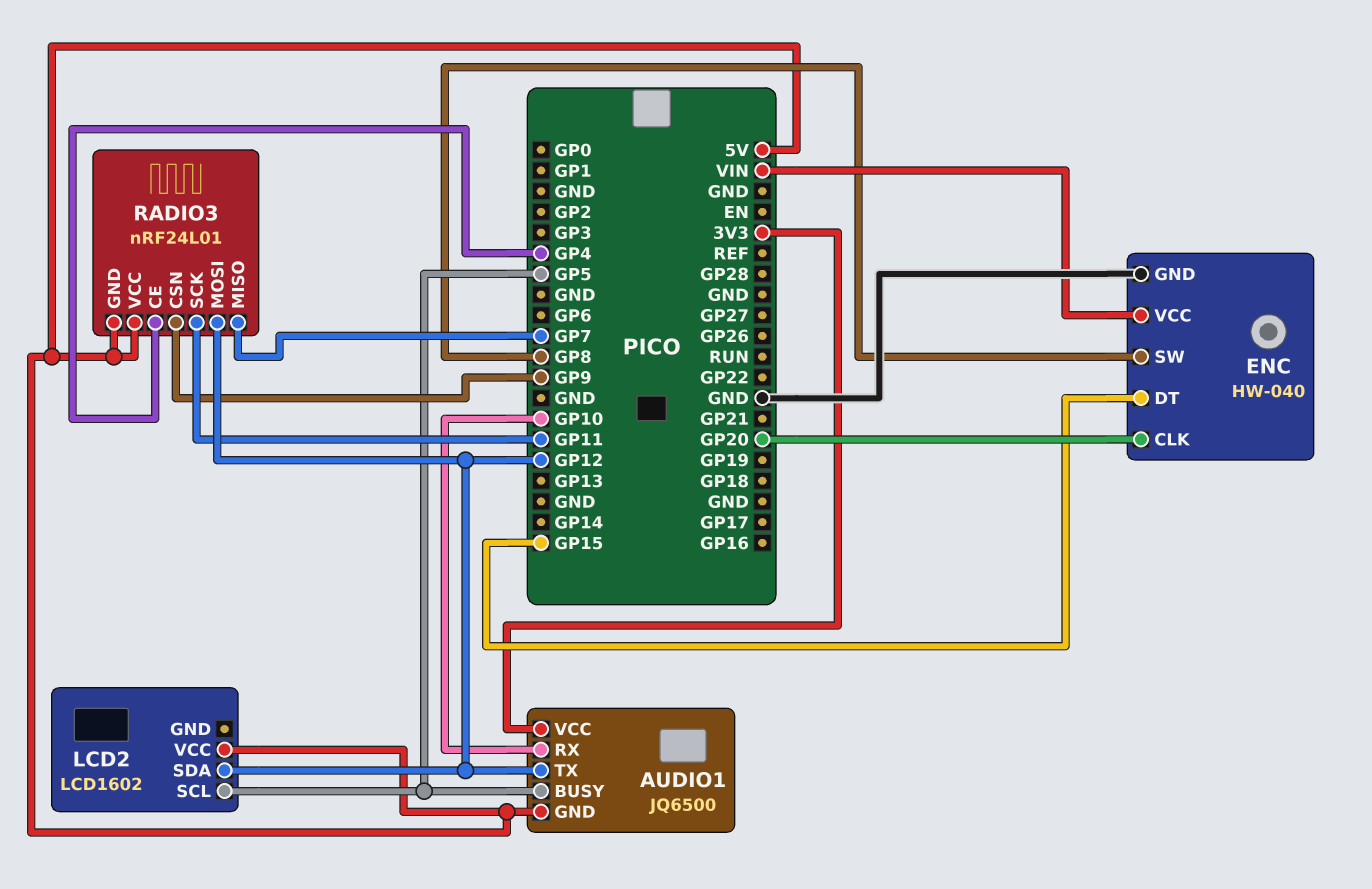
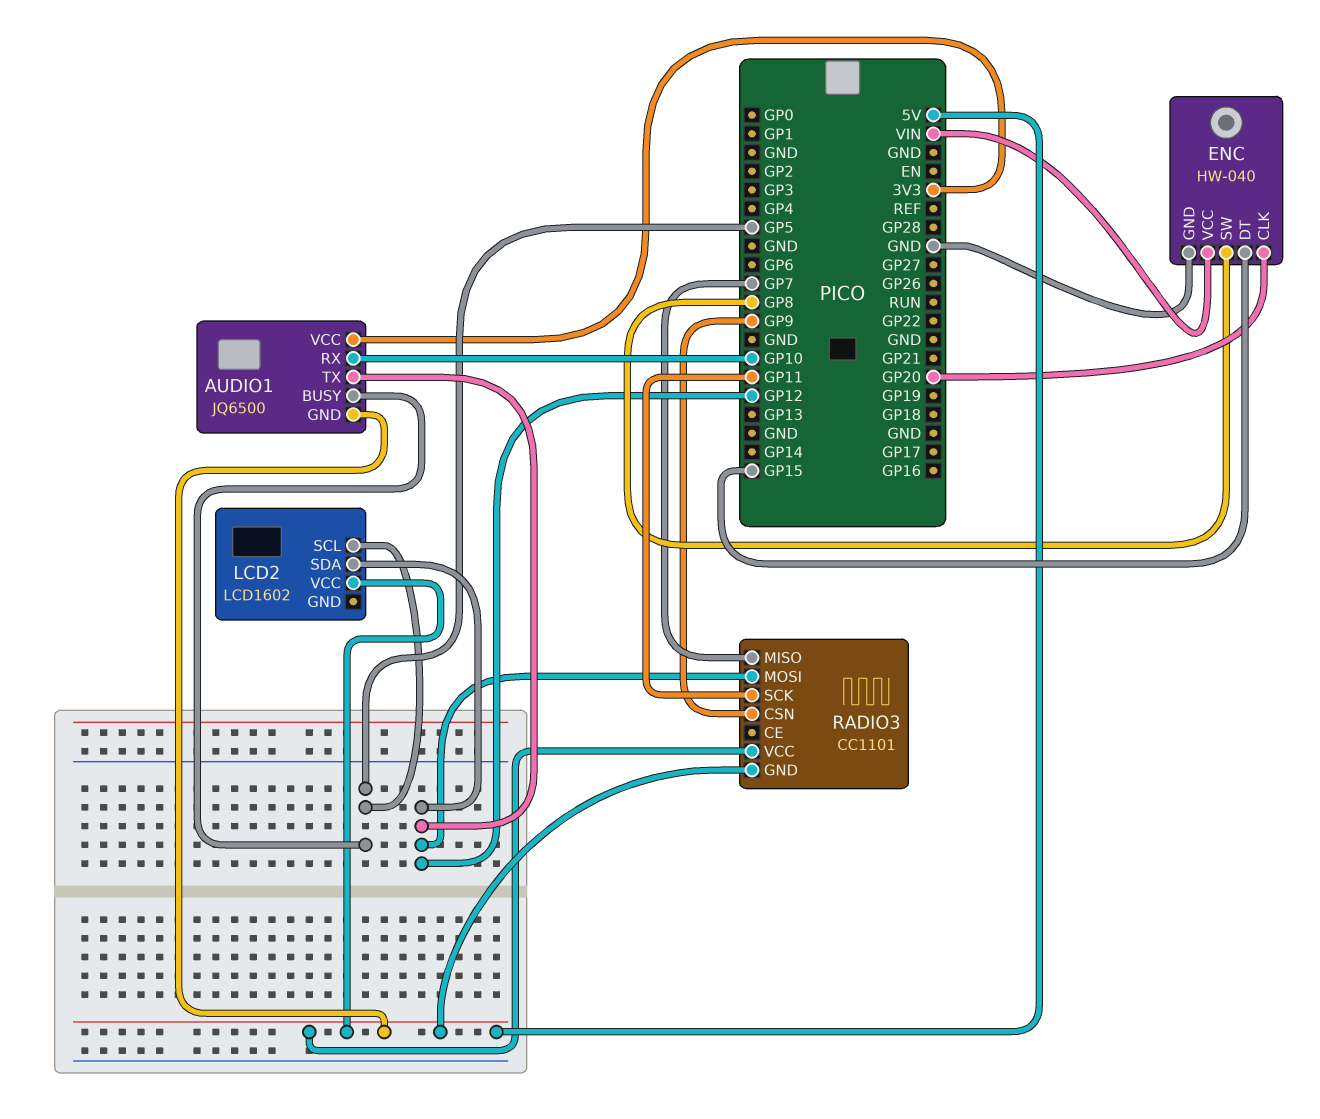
RADIO3: nRF24L01 -> CC1101
RADIO3 pin CE: GP4 -> none

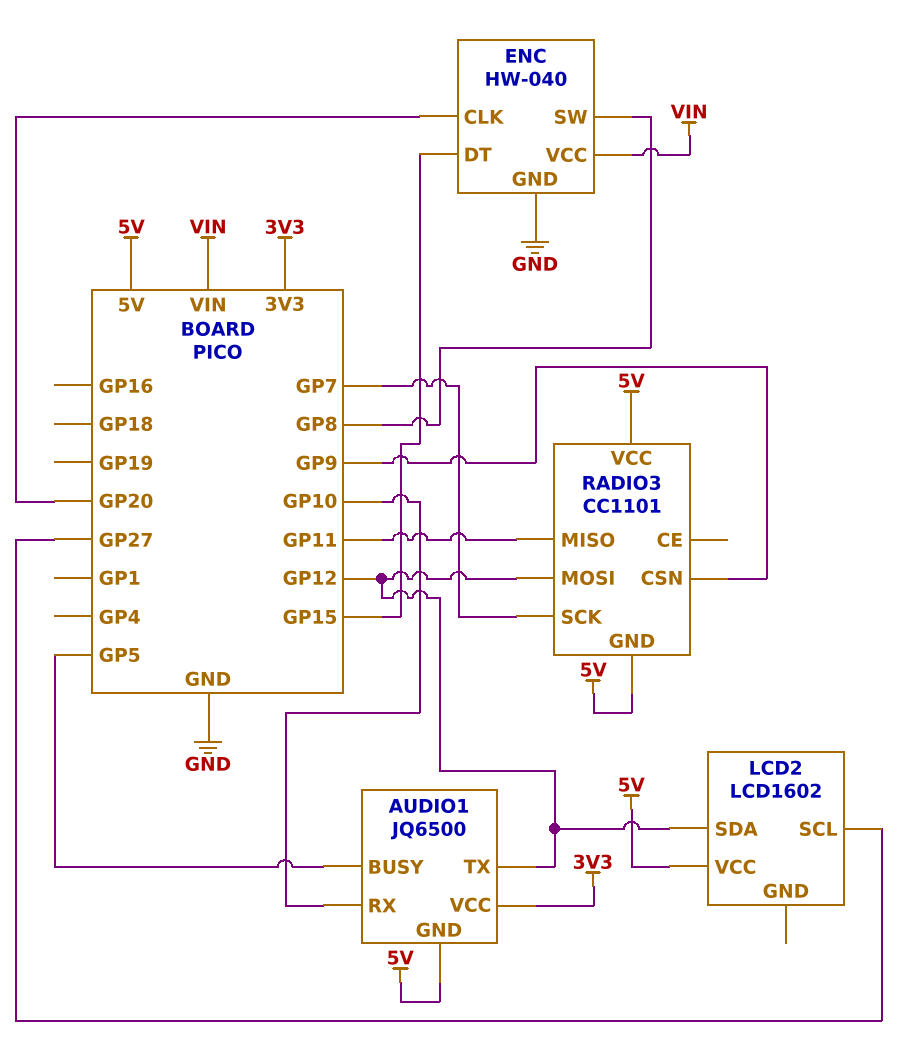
LCD2 pin SCL: GP5 -> GP27
RADIO3 pin MISO: GP7 -> GP11
RADIO3 pin SCK: GP11 -> GP7

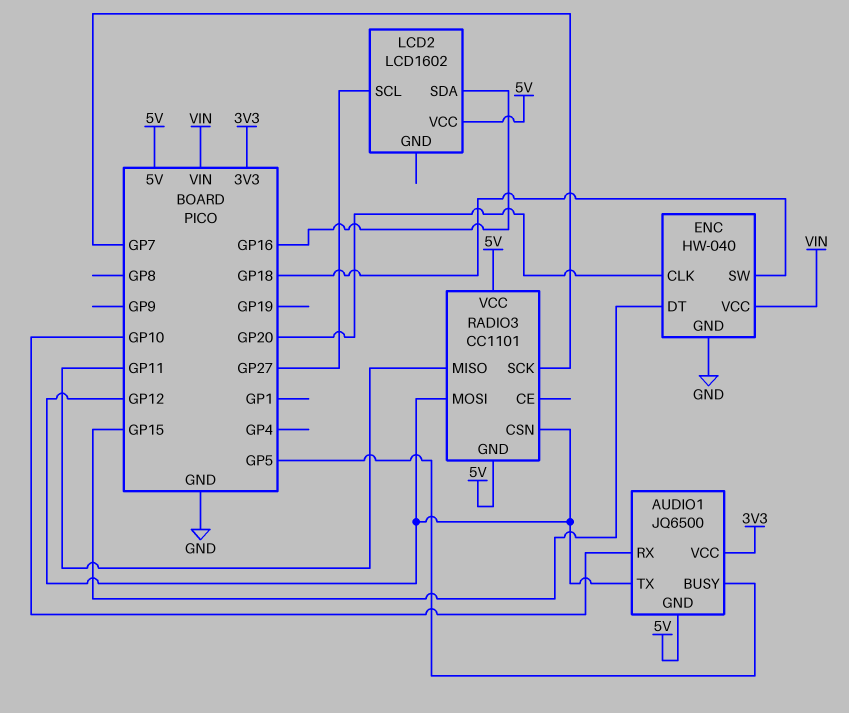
ENC pin SW: GP8 -> GP18
LCD2 pin SDA: GP12 -> GP16
RADIO3 pin CSN: GP9 -> GP12

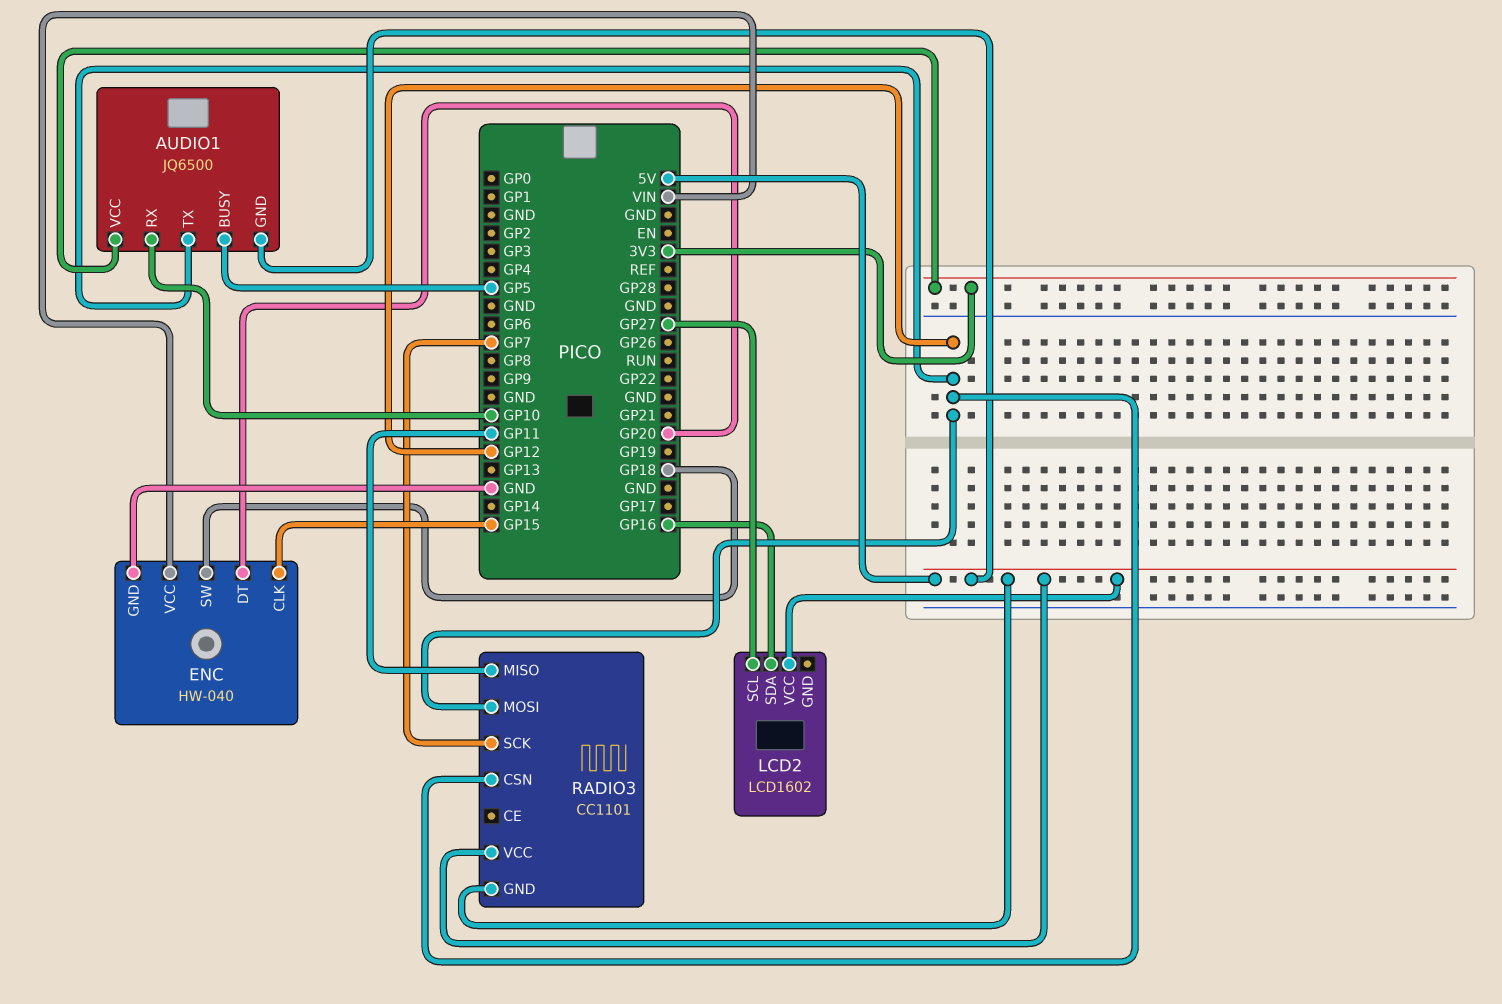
ENC pin CLK: GP20 -> GP15
ENC pin DT: GP15 -> GP20

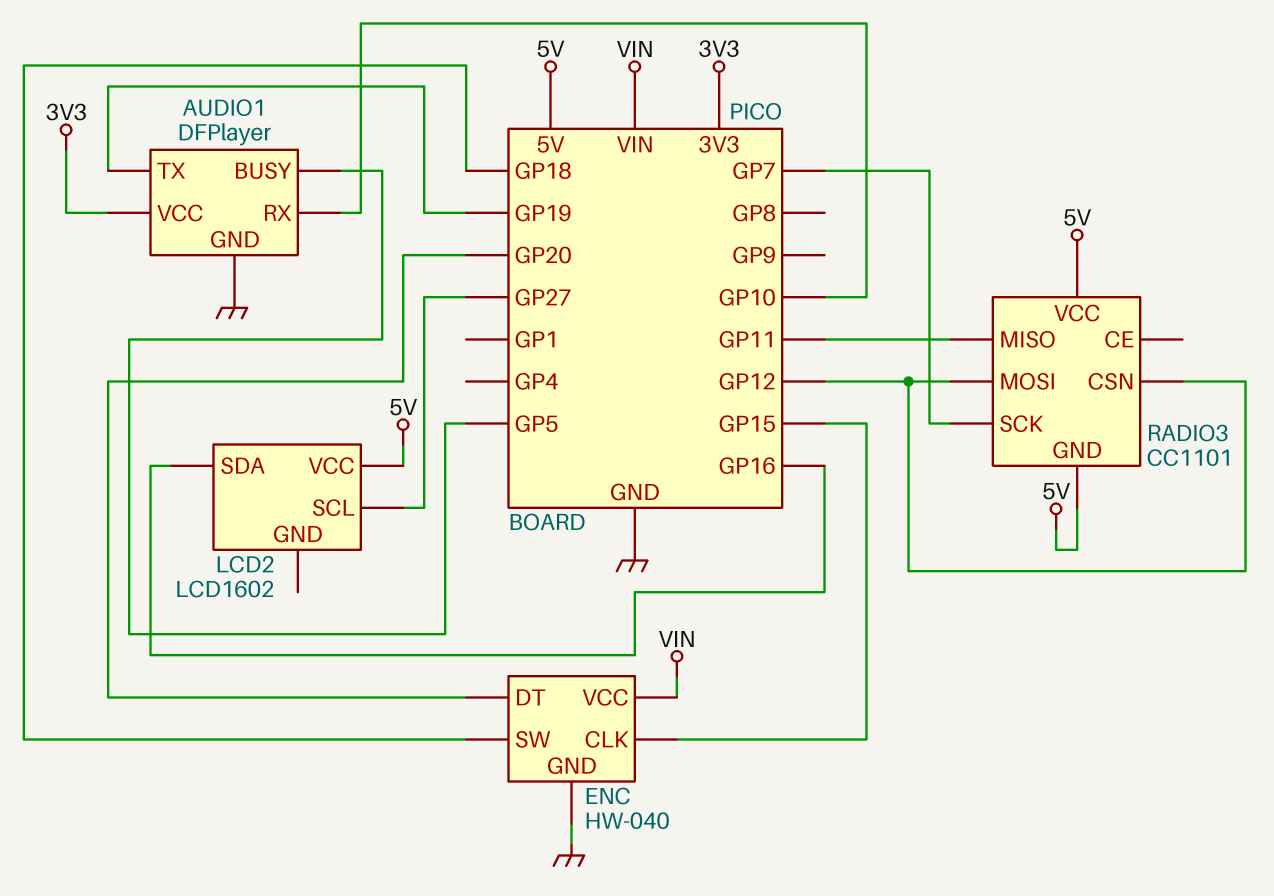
AUDIO1: JQ6500 -> DFPlayer
AUDIO1 pin GND: 5V -> GND
AUDIO1 pin TX: GP12 -> GP19

